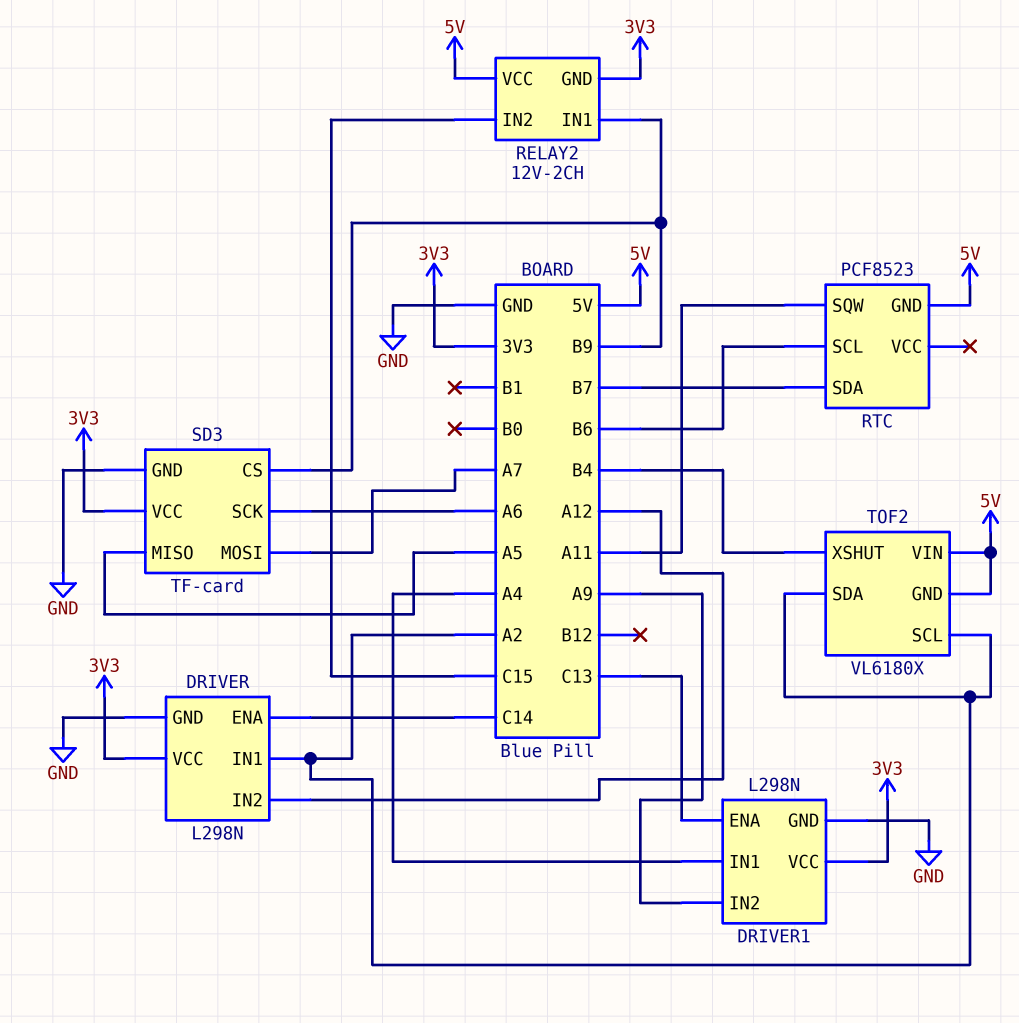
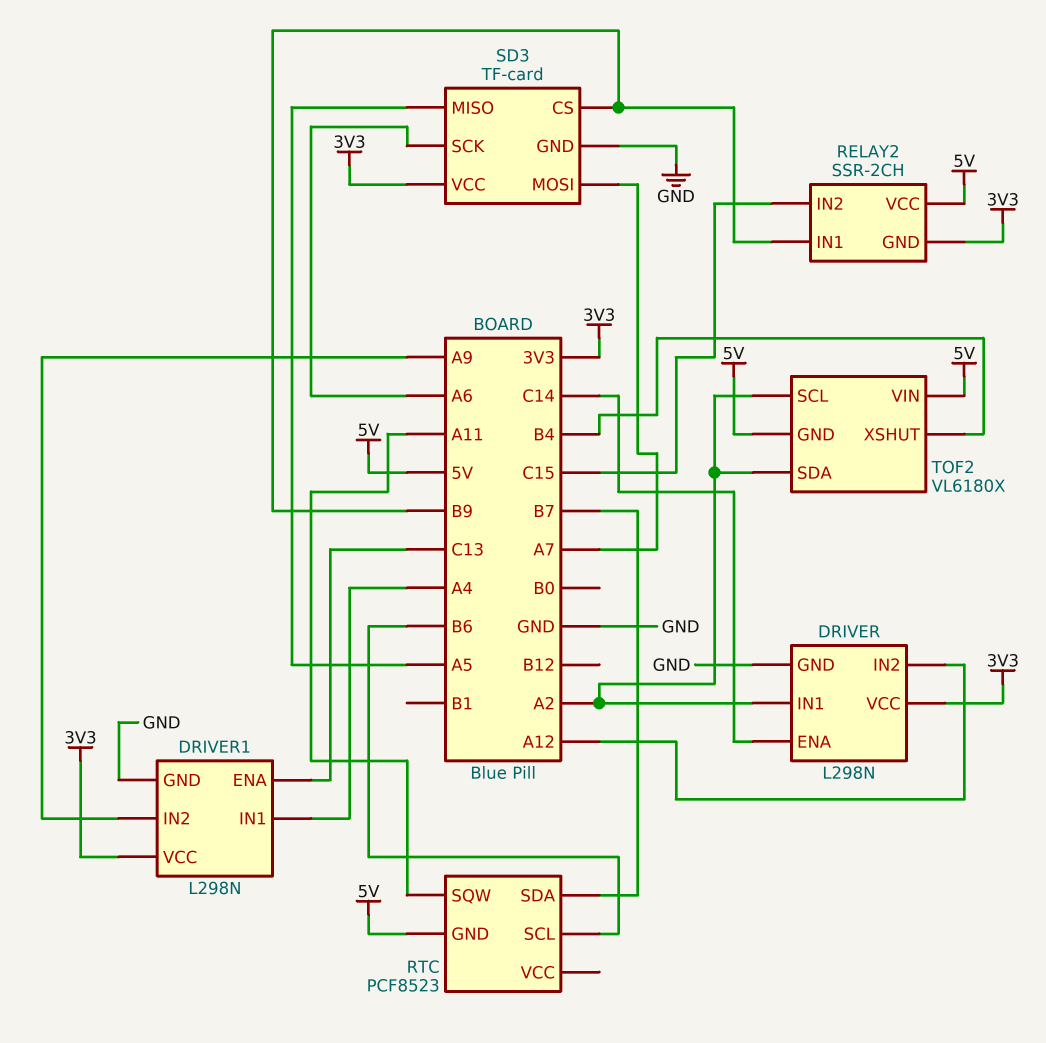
RELAY2: 12V-2CH -> SSR-2CH

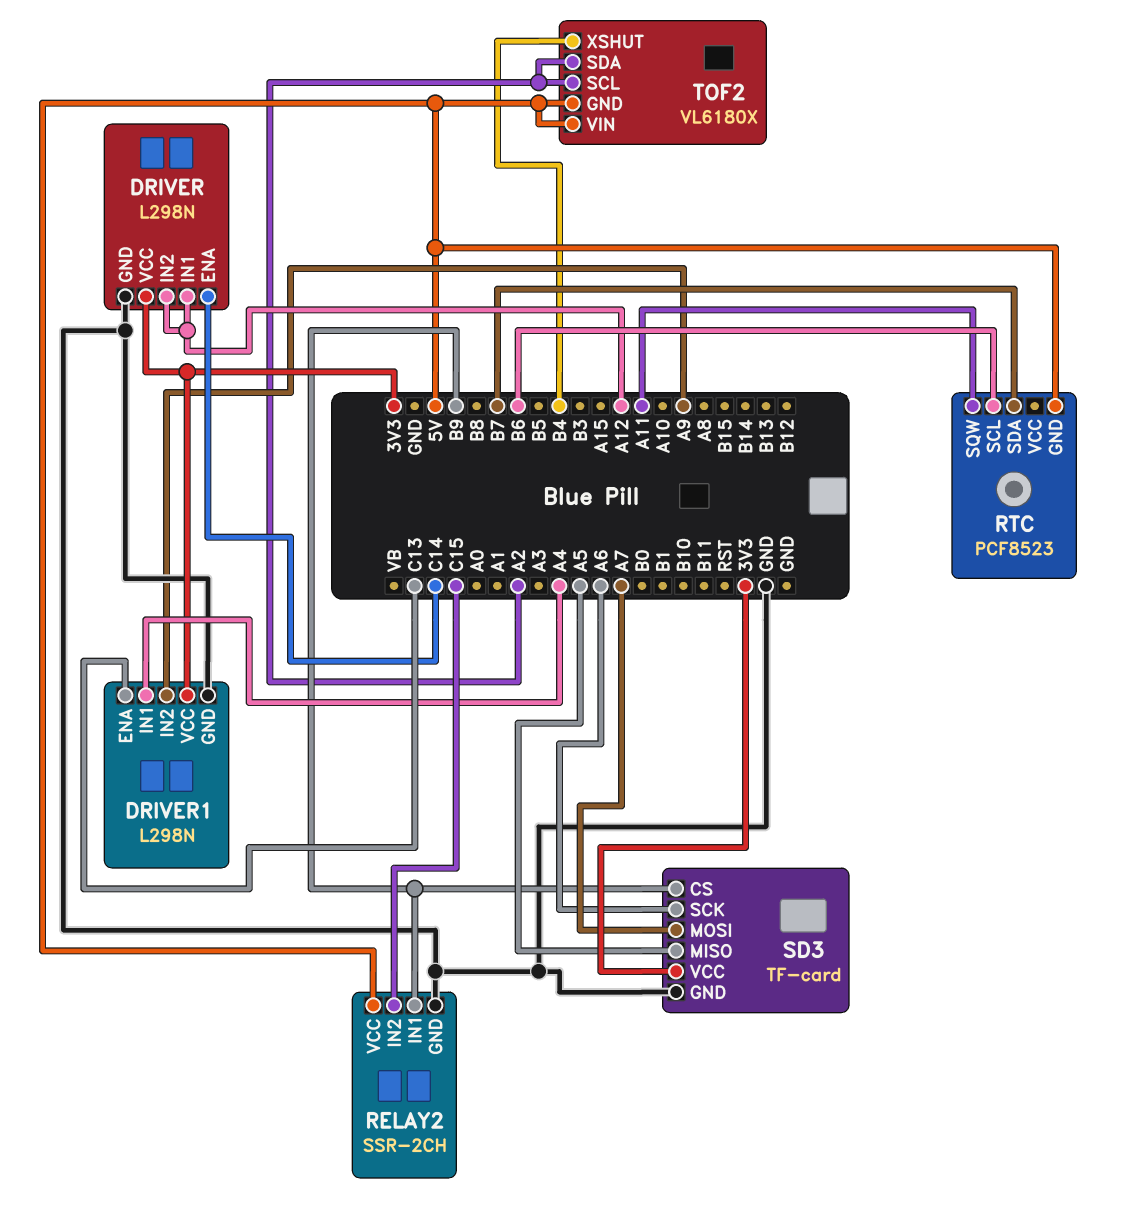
DRIVER pin IN1: A2 -> A12
RELAY2 pin GND: 3V3 -> GND

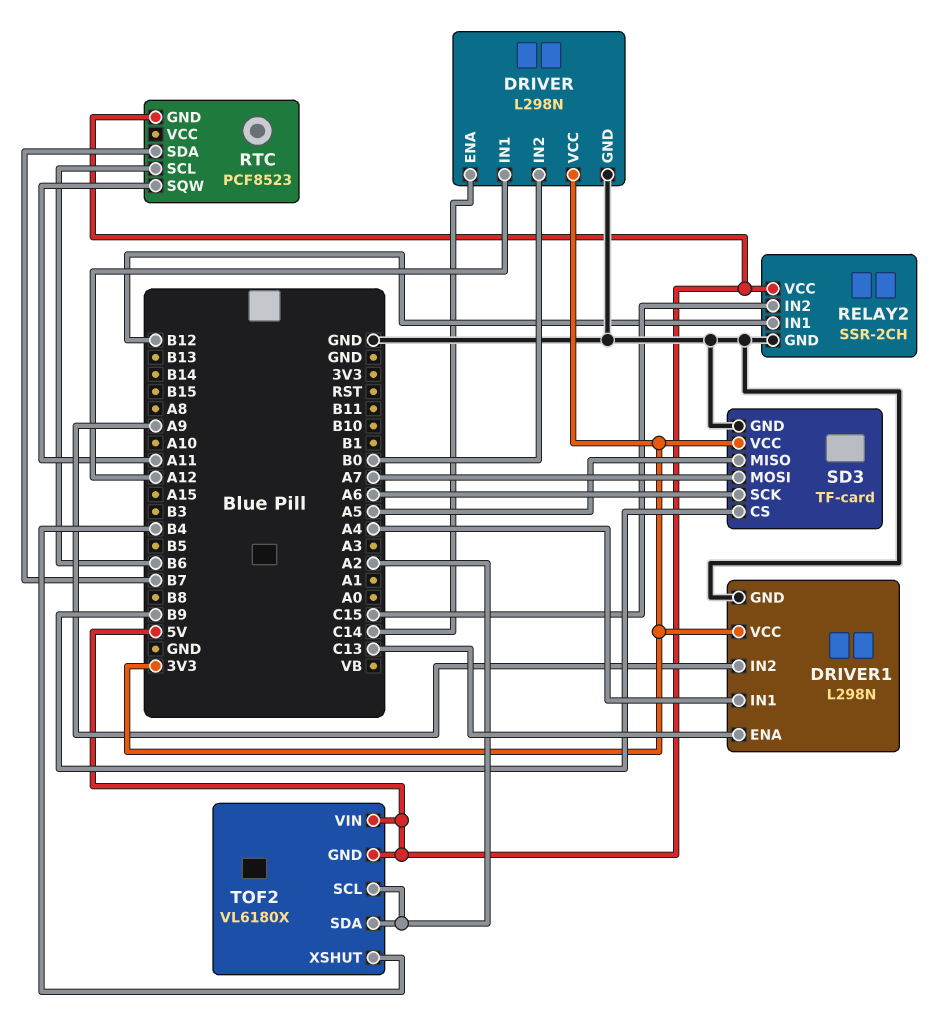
DRIVER pin IN2: A12 -> B0
RELAY2 pin IN1: B9 -> B12

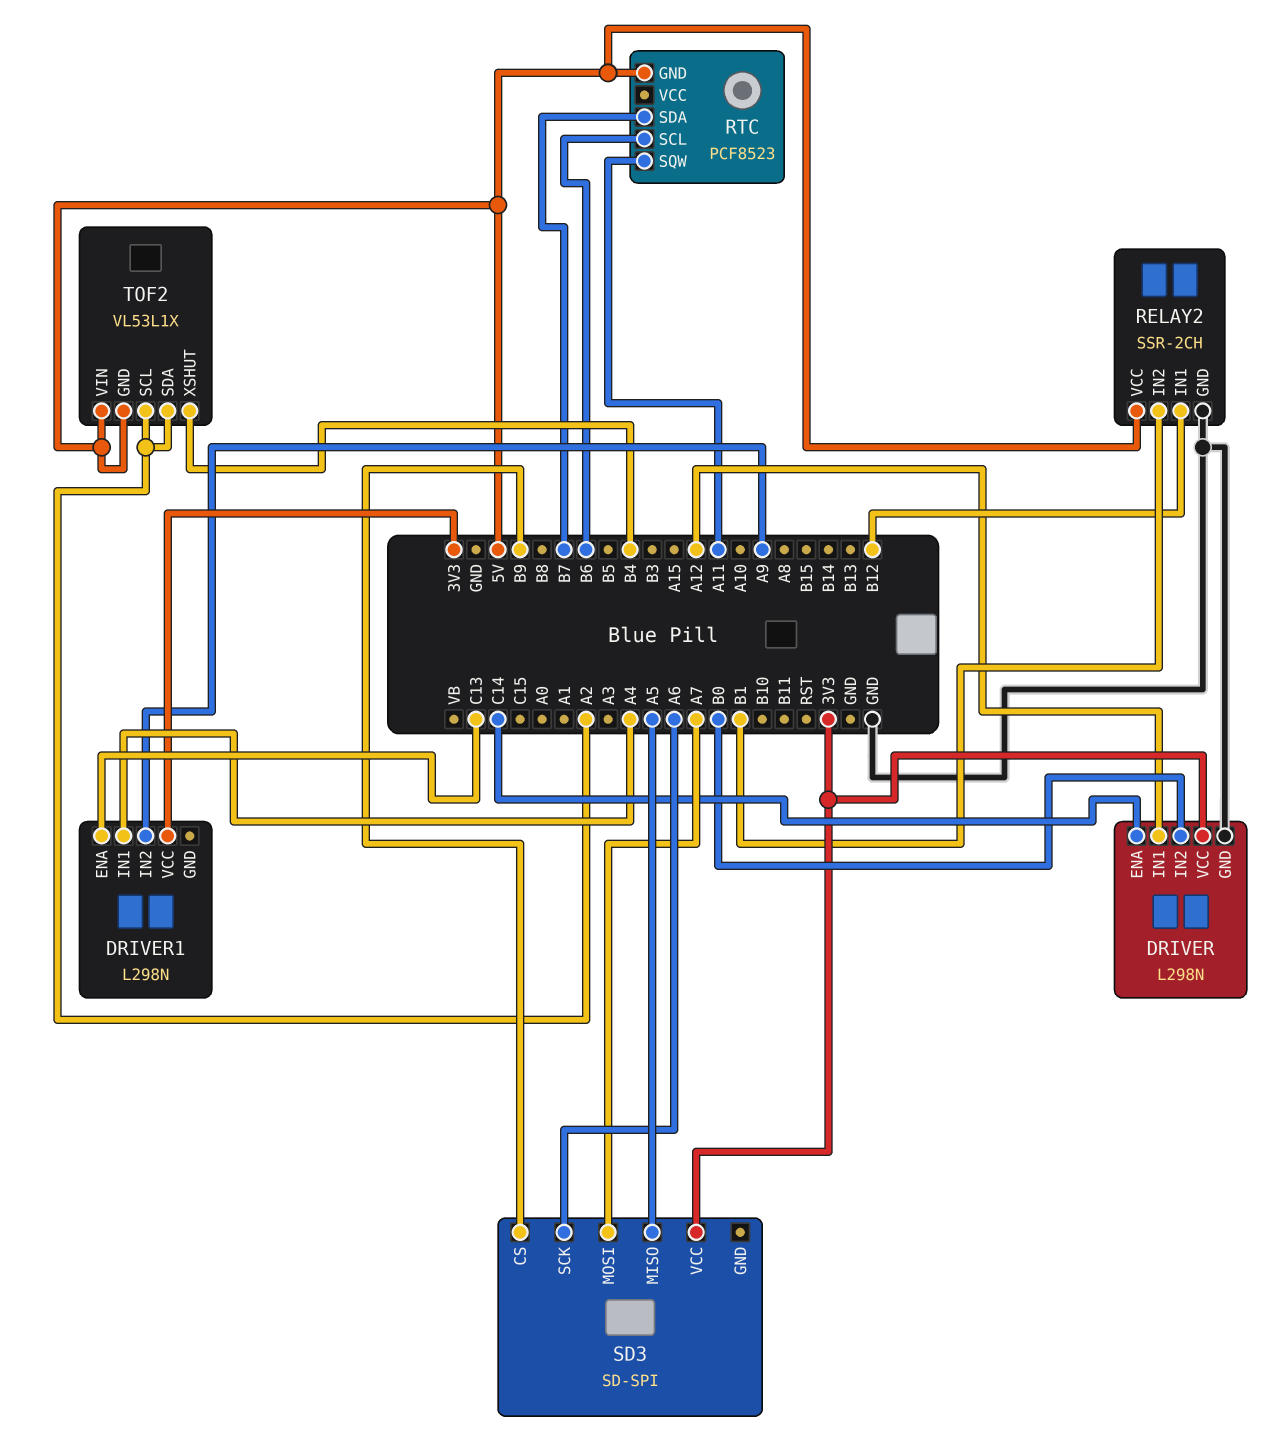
DRIVER1 pin GND: GND -> none
RELAY2 pin IN2: C15 -> B1
SD3: TF-card -> SD-SPI
SD3 pin GND: GND -> none
TOF2: VL6180X -> VL53L1X

